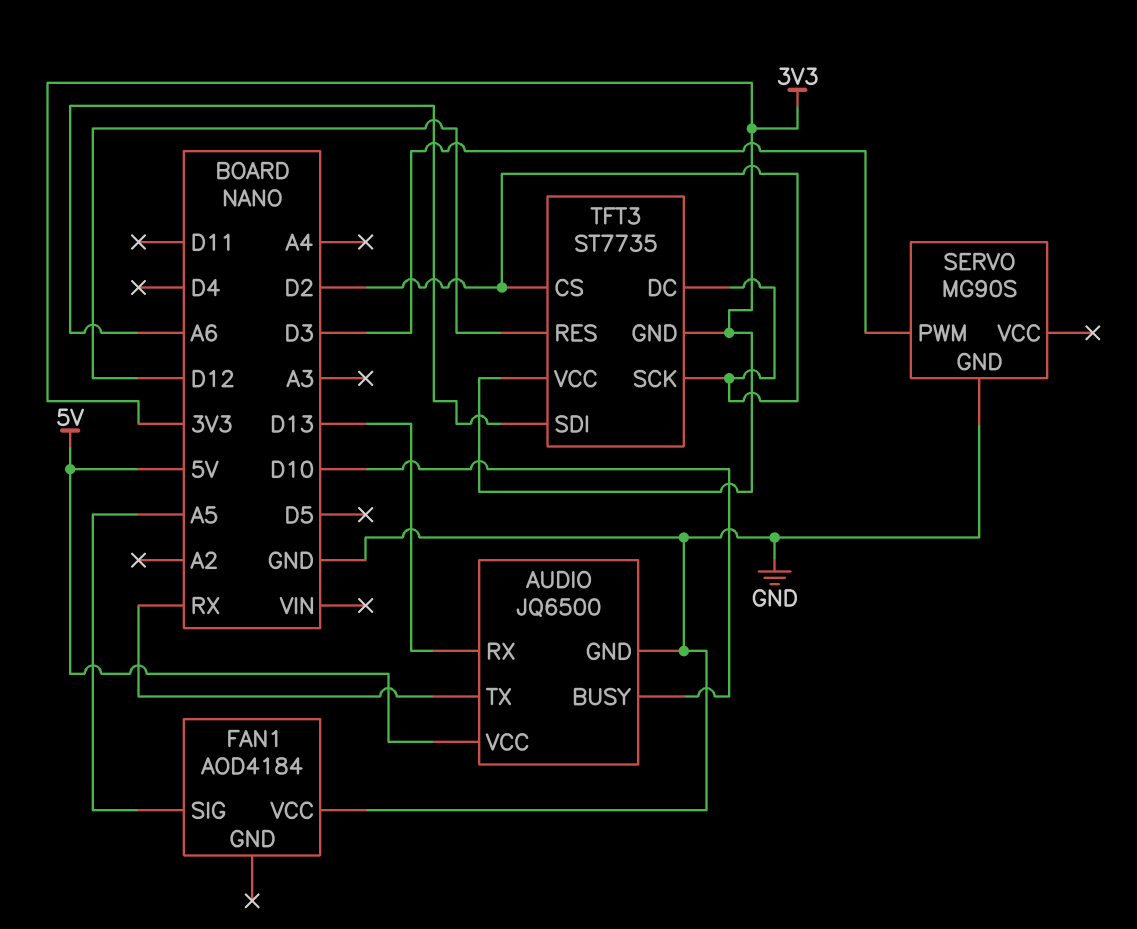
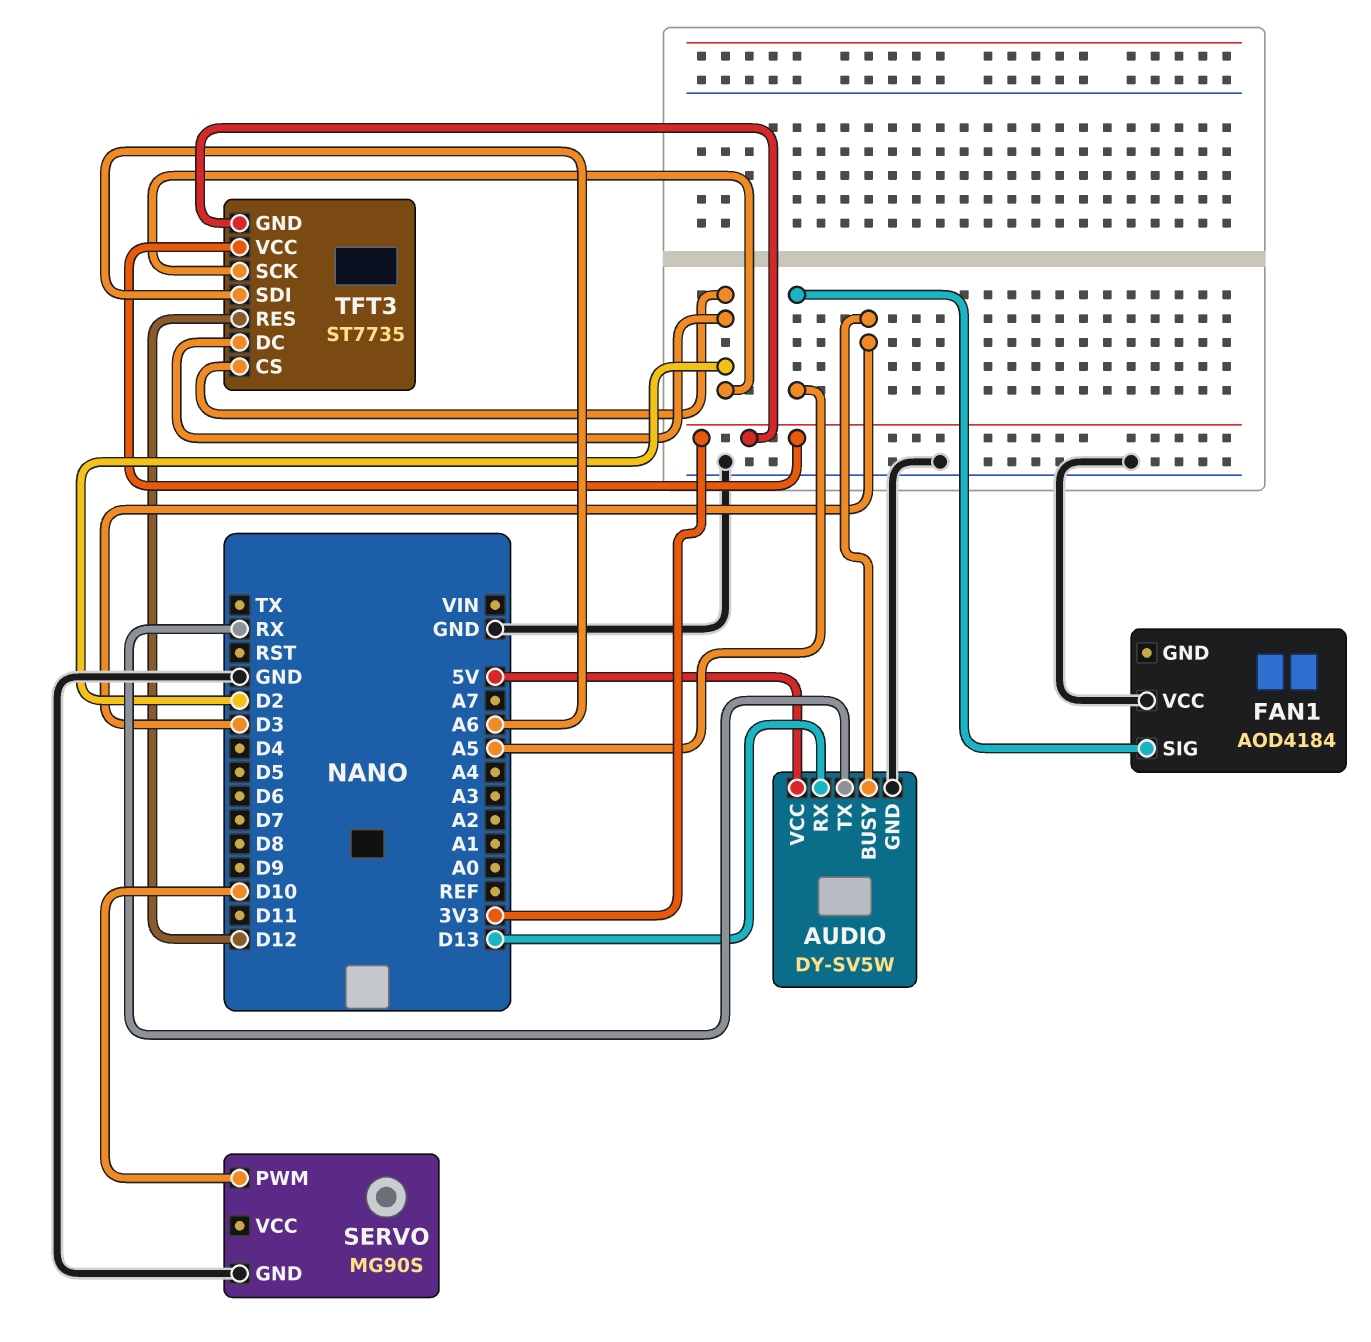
AUDIO: JQ6500 -> DY-SV5W
AUDIO pin BUSY: D10 -> D3
SERVO pin PWM: D3 -> D10

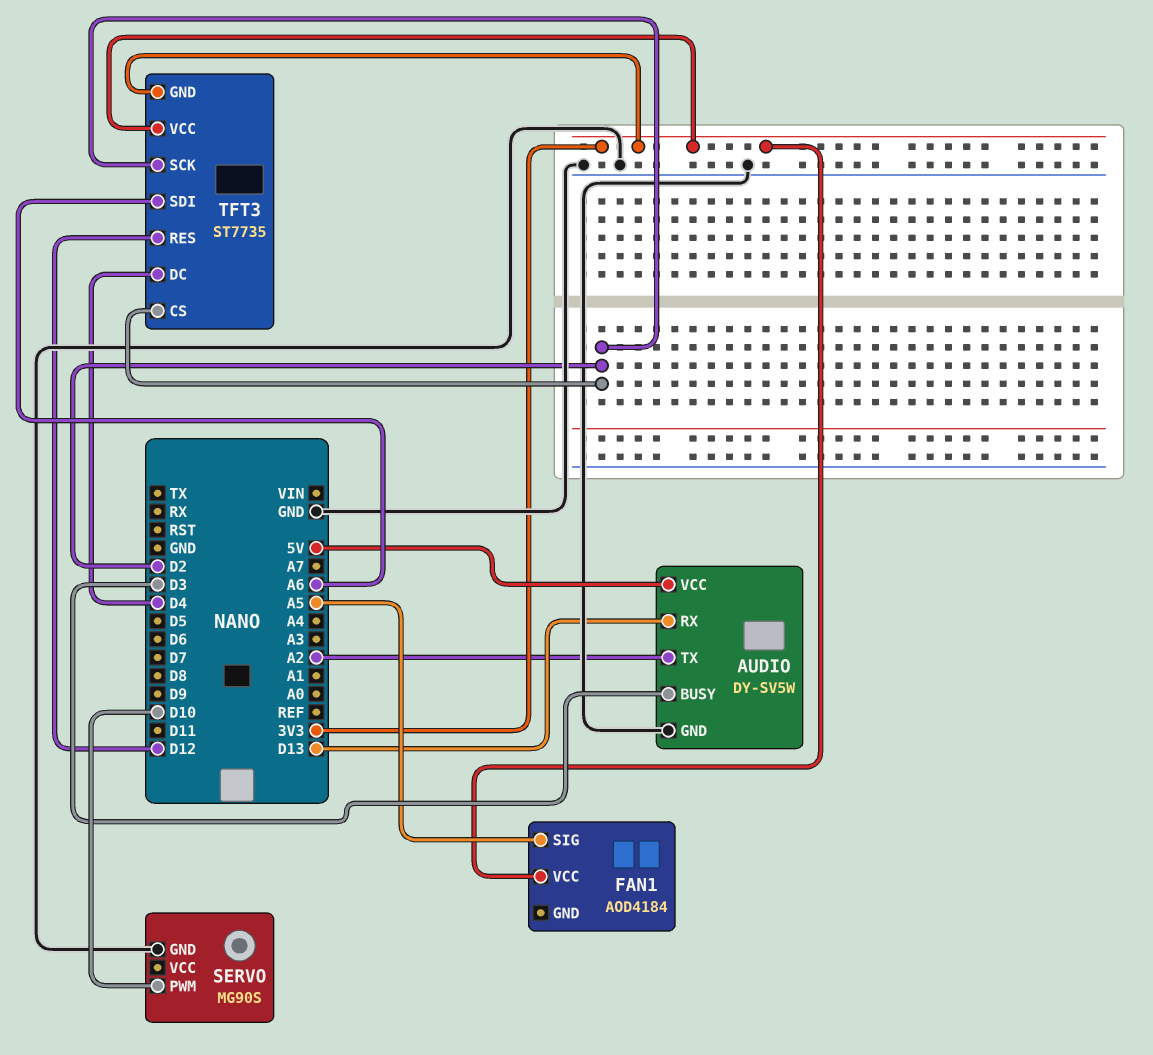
AUDIO pin TX: RX -> A2
FAN1 pin VCC: GND -> 3V3
TFT3 pin DC: D2 -> D4

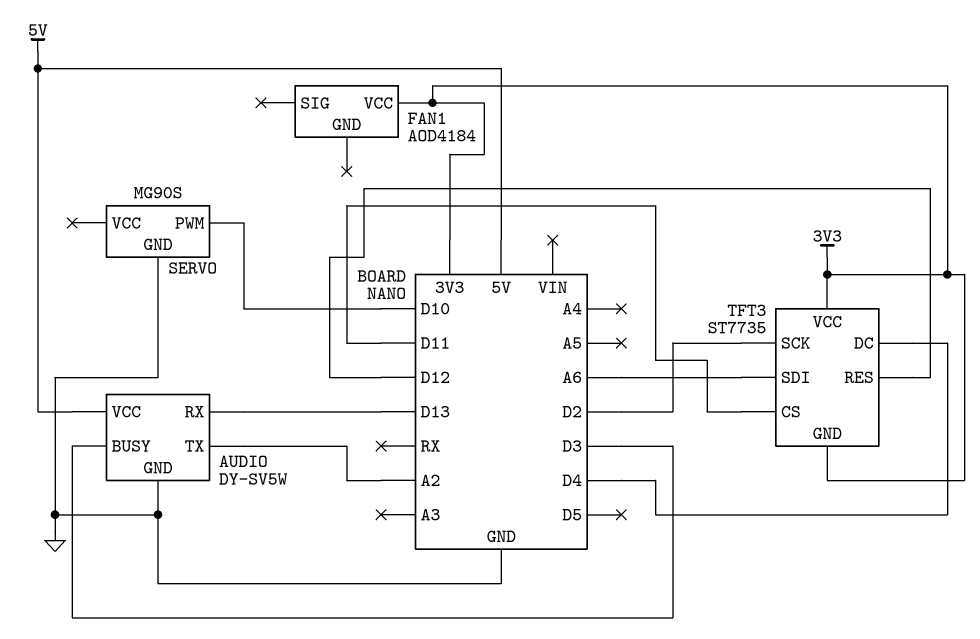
FAN1 pin SIG: A5 -> none
TFT3 pin CS: D2 -> D11

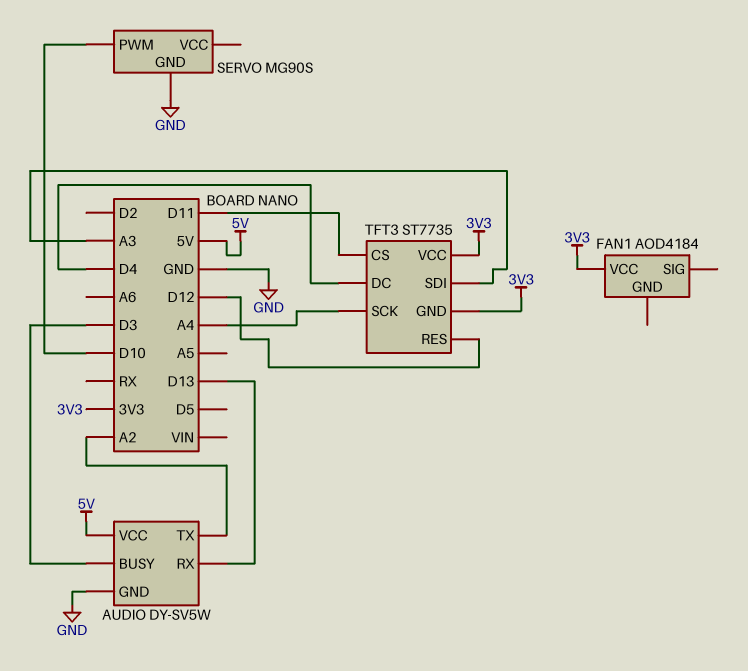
TFT3 pin SCK: D2 -> A4
TFT3 pin SDI: A6 -> A3

